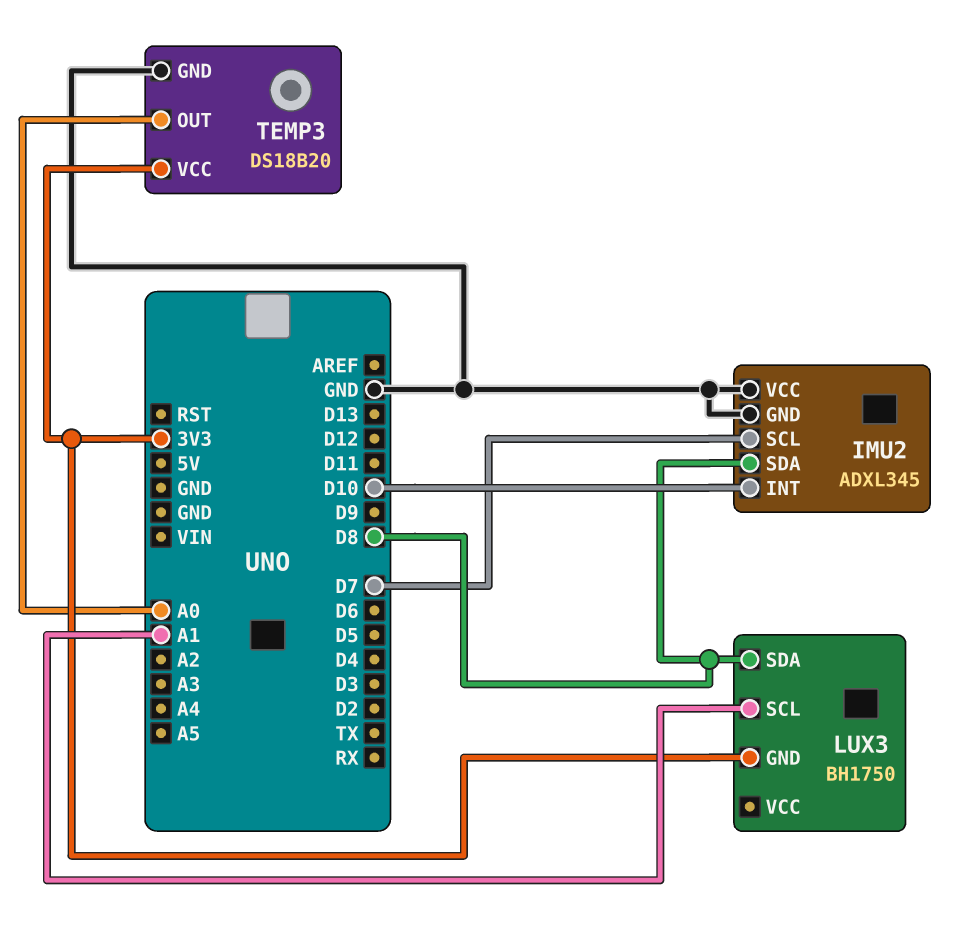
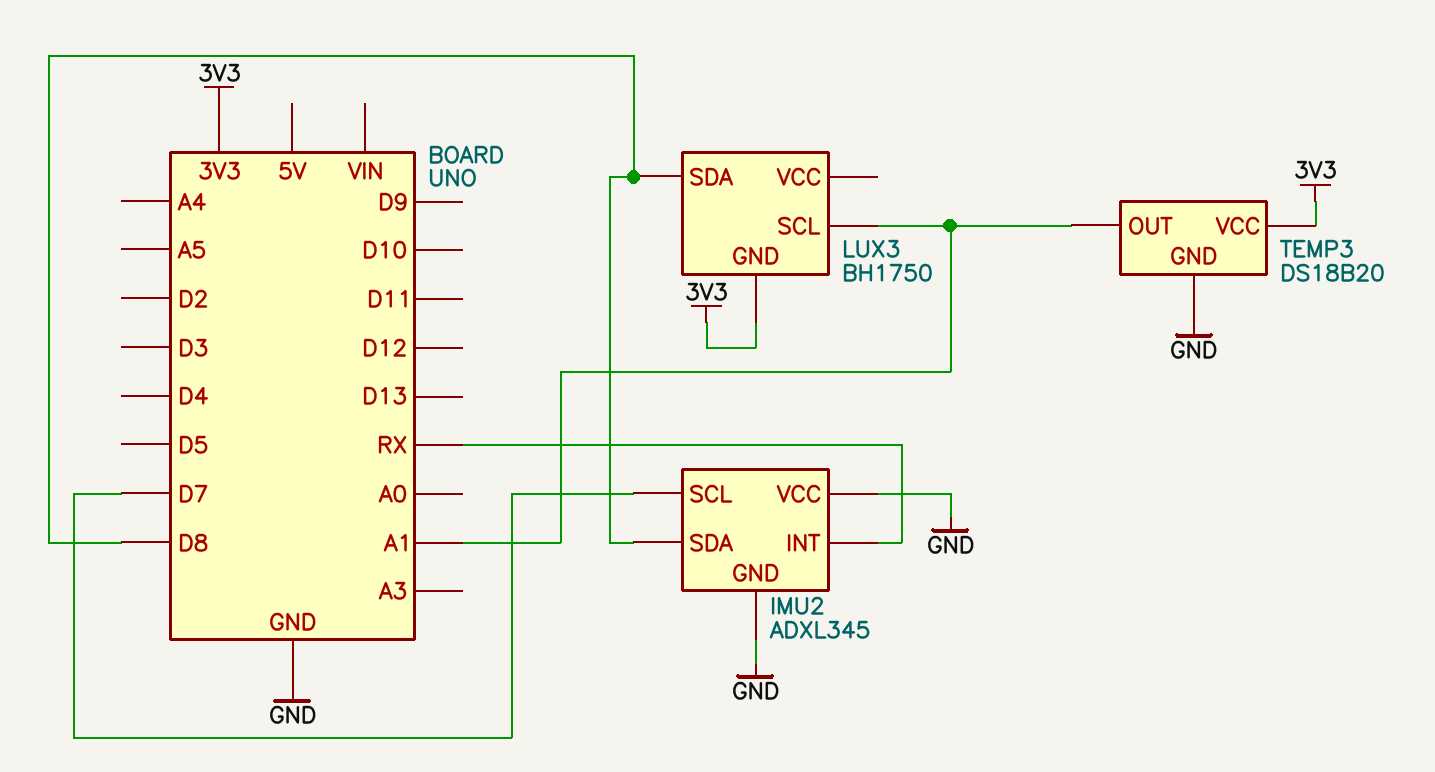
IMU2 pin INT: D10 -> RX
TEMP3 pin OUT: A0 -> A1

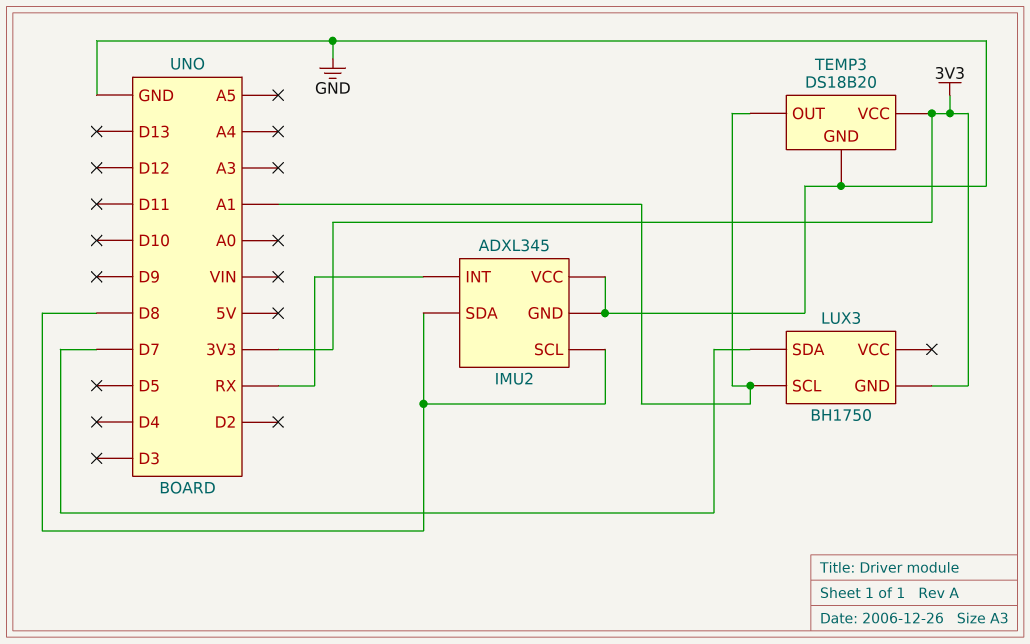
IMU2 pin SCL: D7 -> D8
LUX3 pin SDA: D8 -> D7

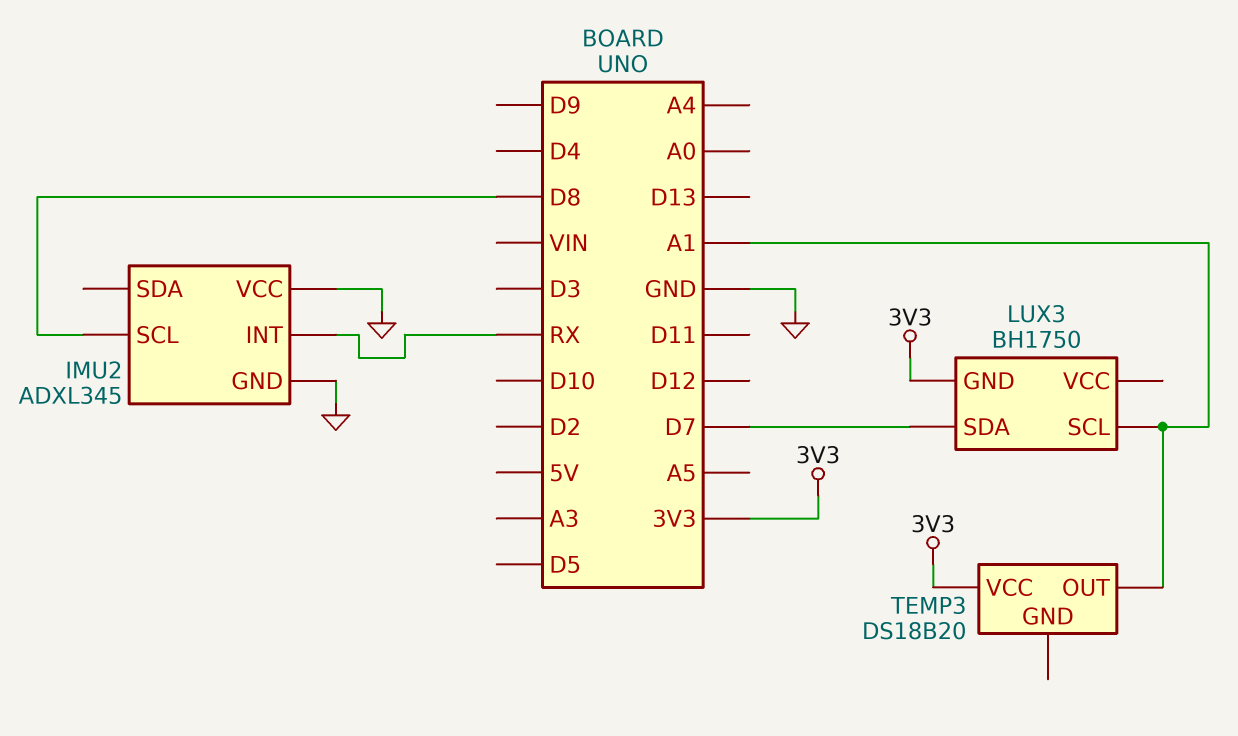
IMU2 pin SDA: D8 -> none
TEMP3 pin GND: GND -> none

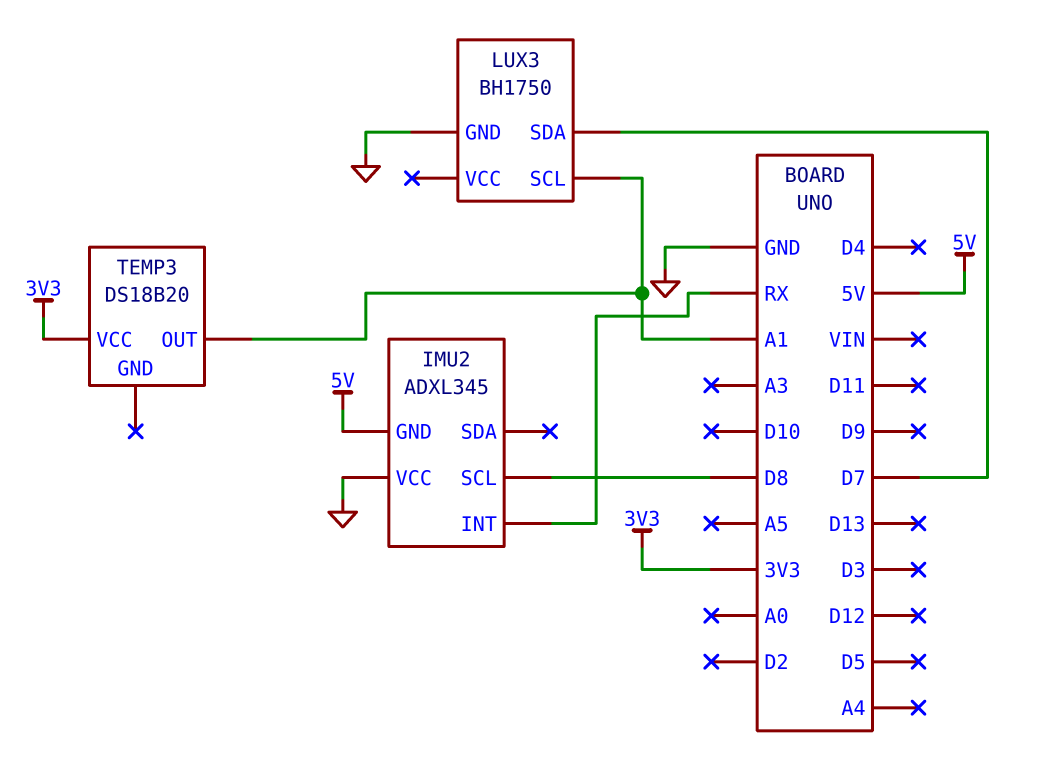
IMU2 pin GND: GND -> 5V
LUX3 pin GND: 3V3 -> GND

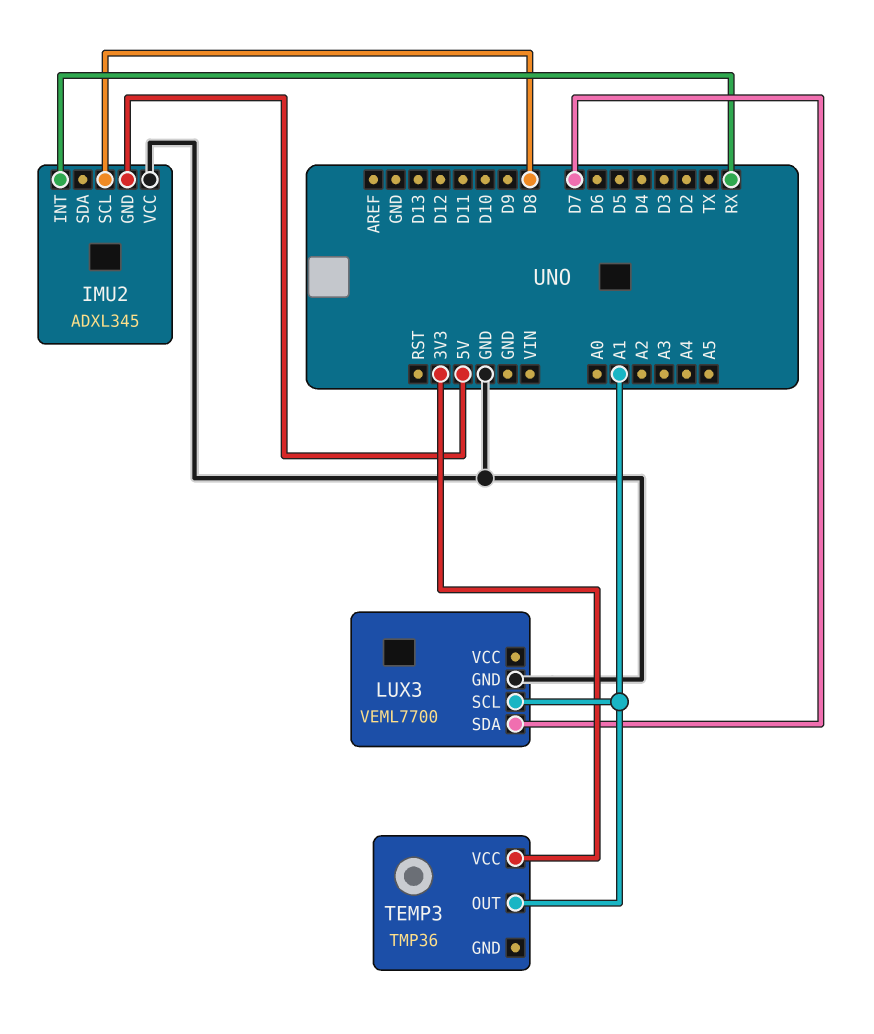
LUX3: BH1750 -> VEML7700
TEMP3: DS18B20 -> TMP36

